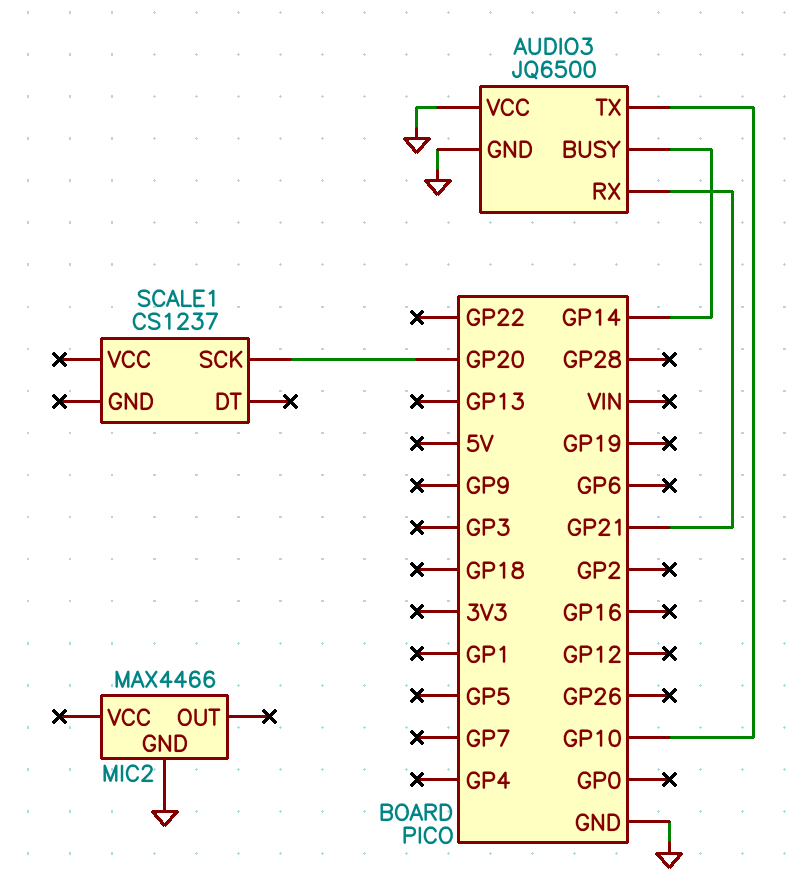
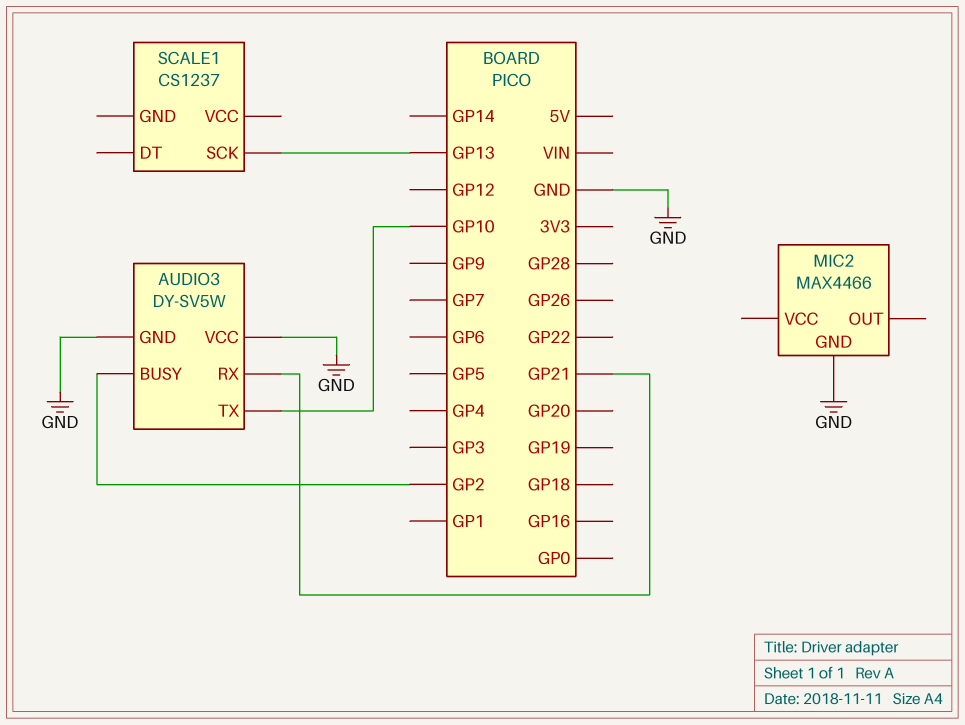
AUDIO3: JQ6500 -> DY-SV5W
AUDIO3 pin BUSY: GP14 -> GP2
SCALE1 pin SCK: GP20 -> GP13

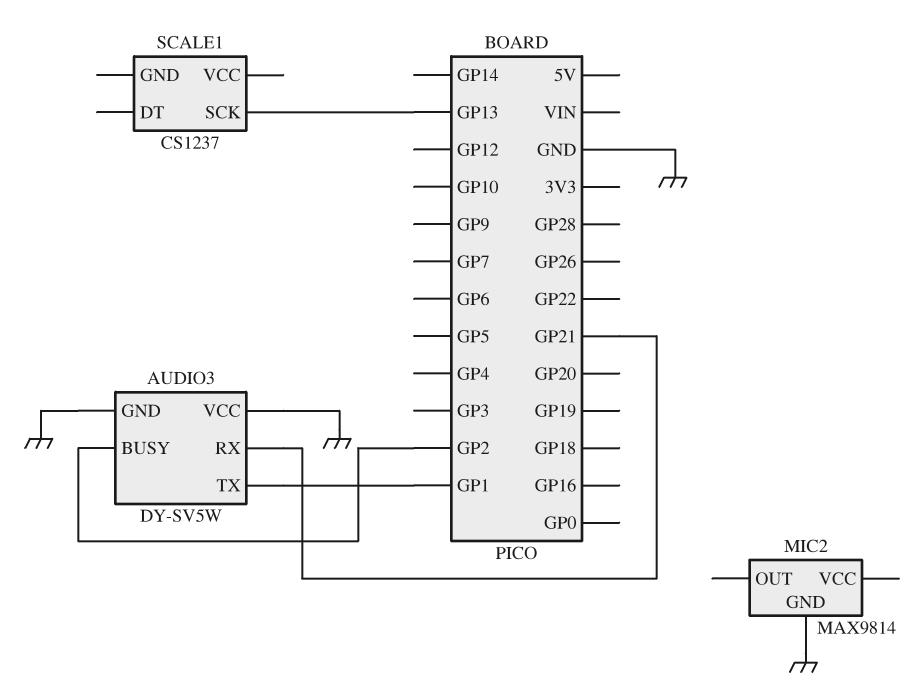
AUDIO3 pin TX: GP10 -> GP1
MIC2: MAX4466 -> MAX9814

